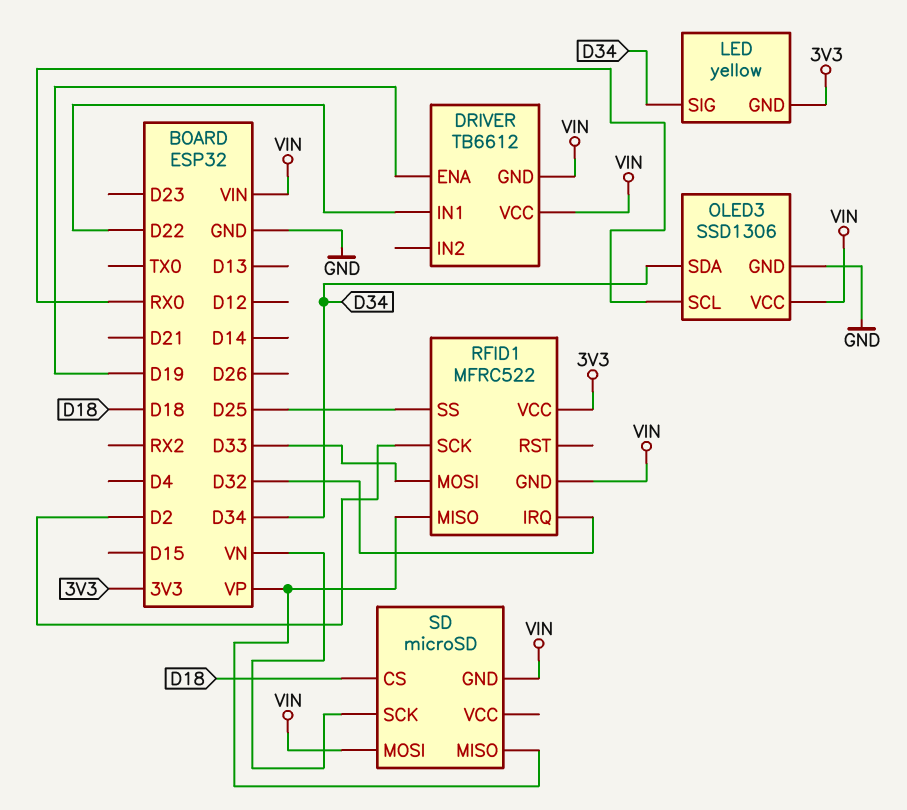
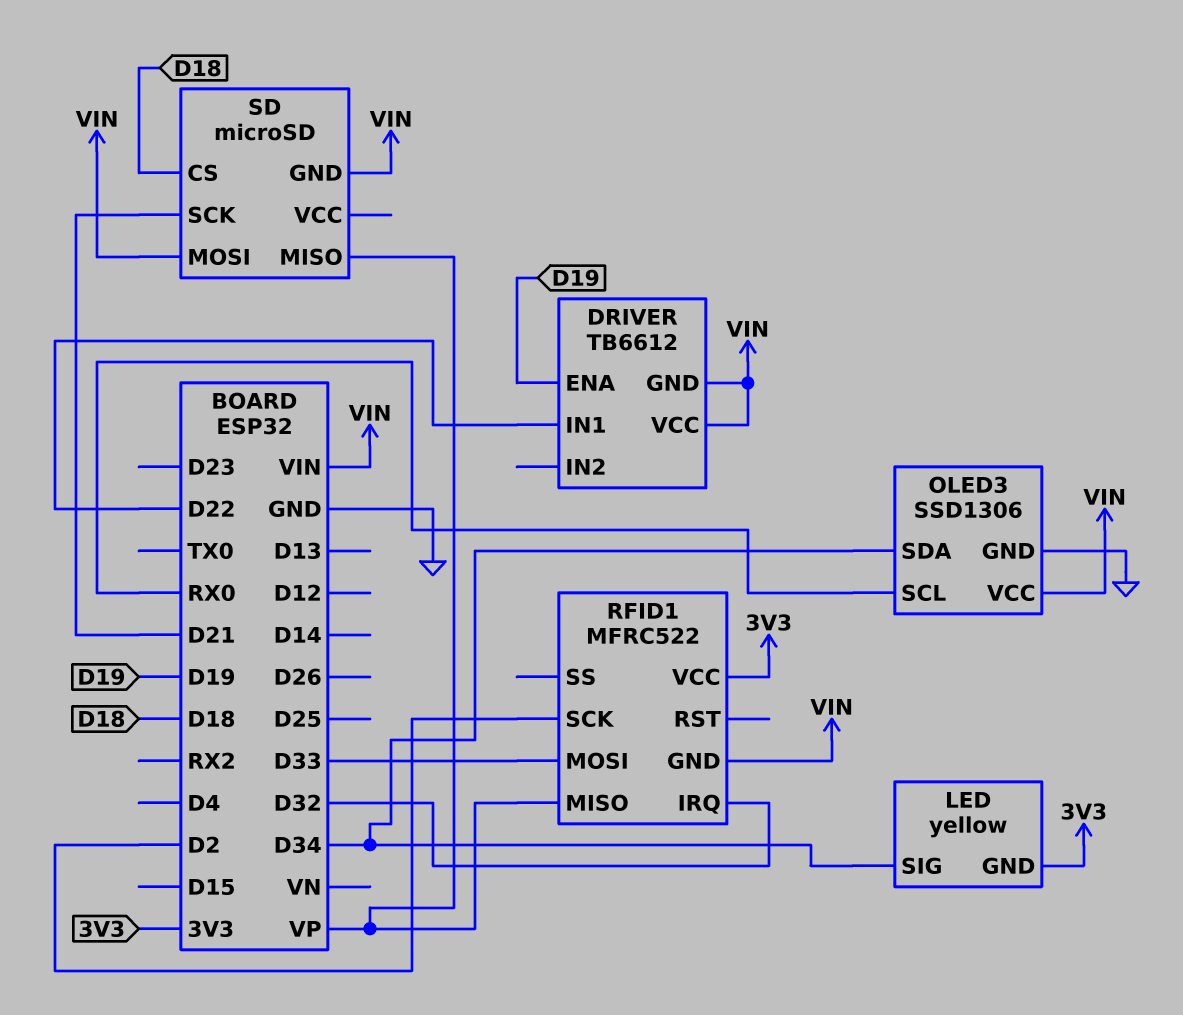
RFID1 pin SS: D25 -> none
SD pin SCK: VN -> D21

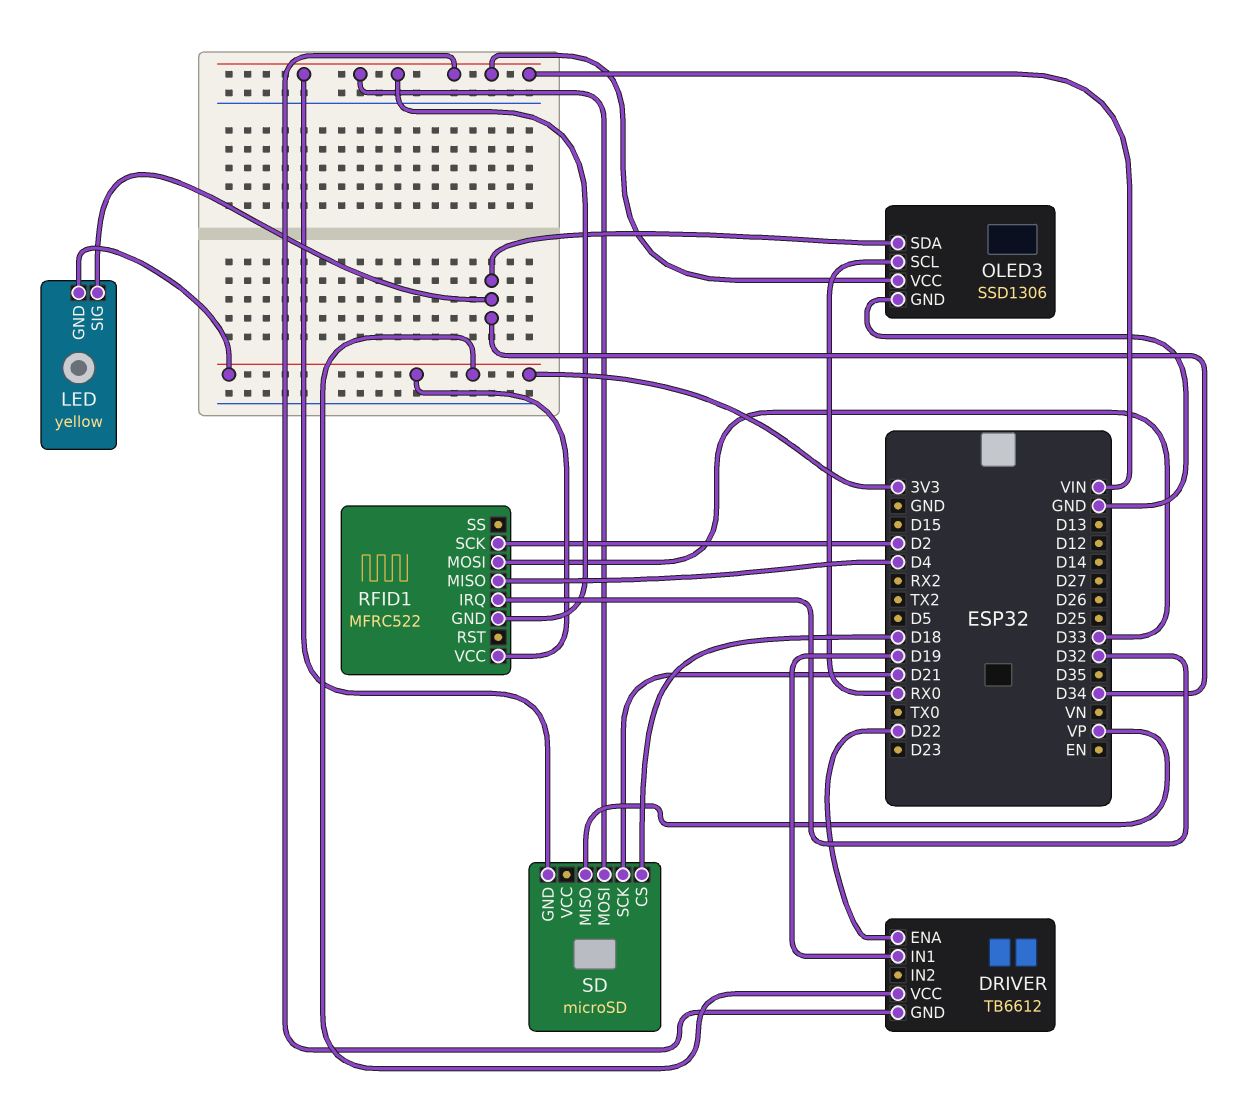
DRIVER pin ENA: D19 -> D22
DRIVER pin IN1: D22 -> D19
DRIVER pin VCC: VIN -> 3V3
RFID1 pin MISO: VP -> D4

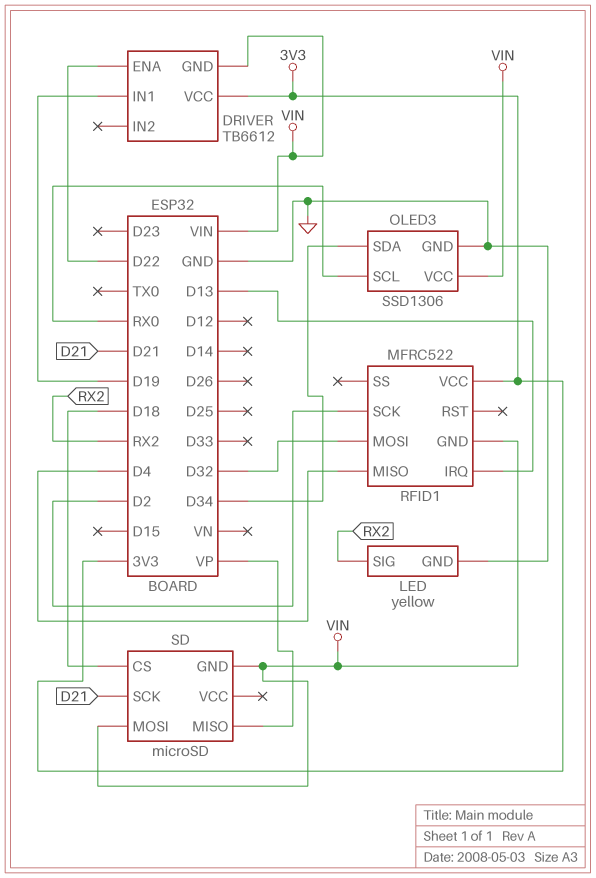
LED pin GND: 3V3 -> GND
LED pin SIG: D34 -> RX2
RFID1 pin IRQ: D32 -> D13
RFID1 pin MOSI: D33 -> D32

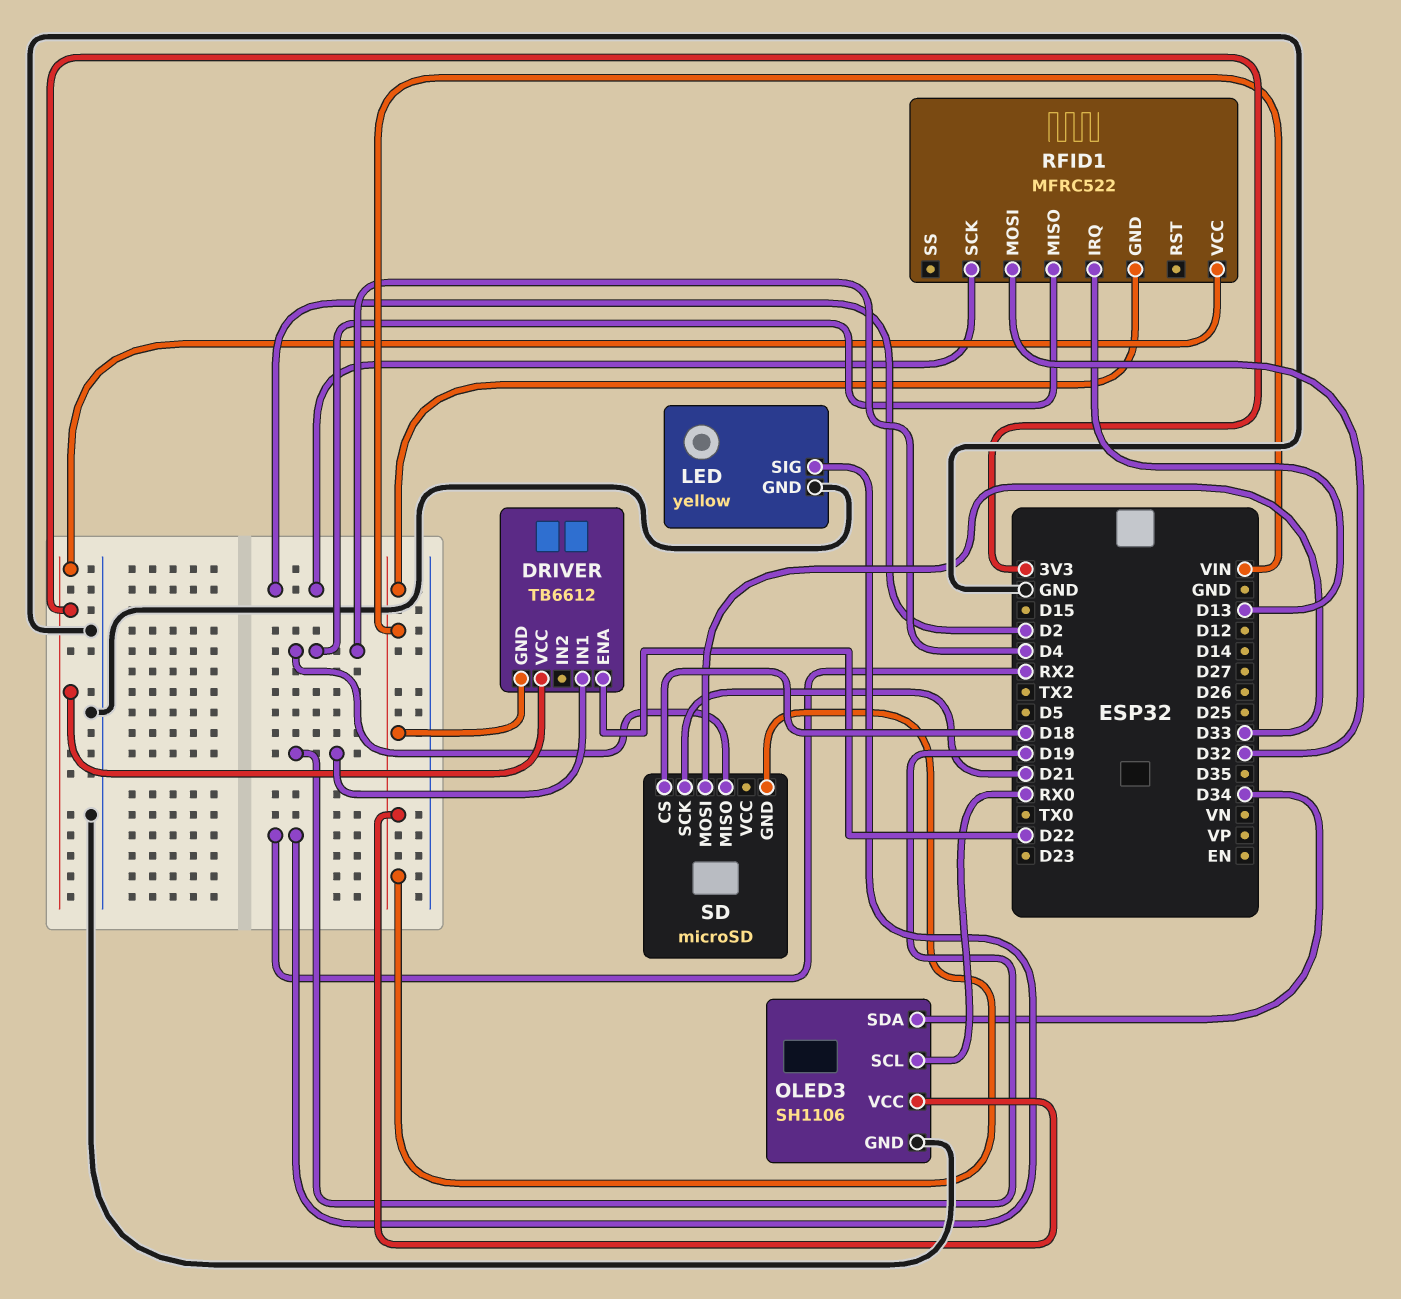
OLED3: SSD1306 -> SH1106
SD pin MISO: VP -> D4
SD pin MOSI: VIN -> D33

